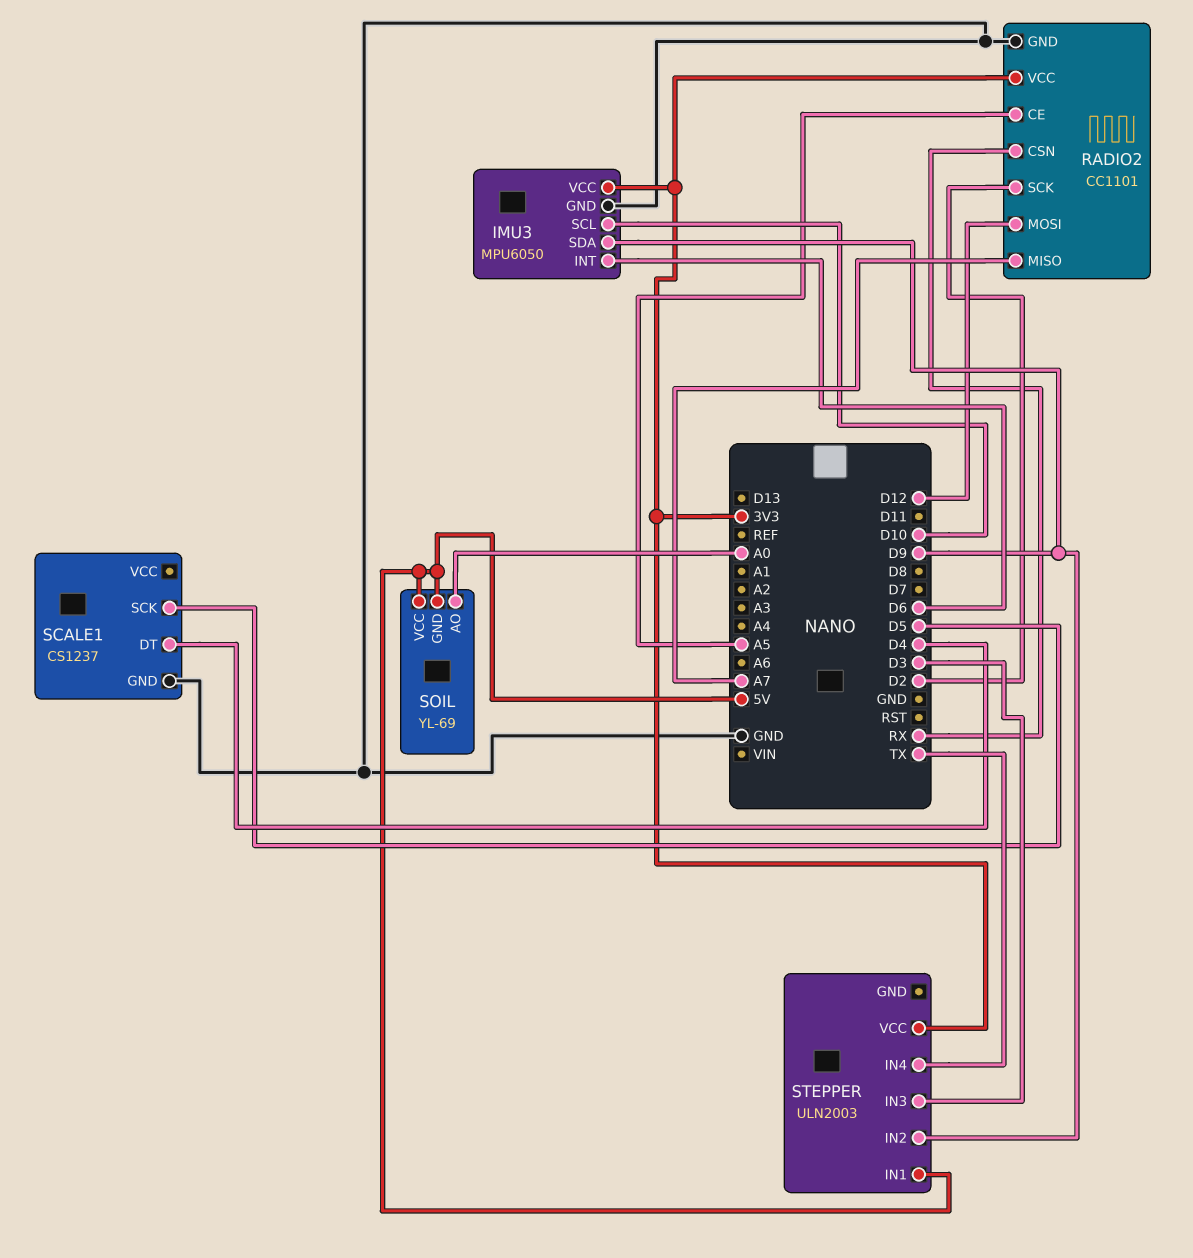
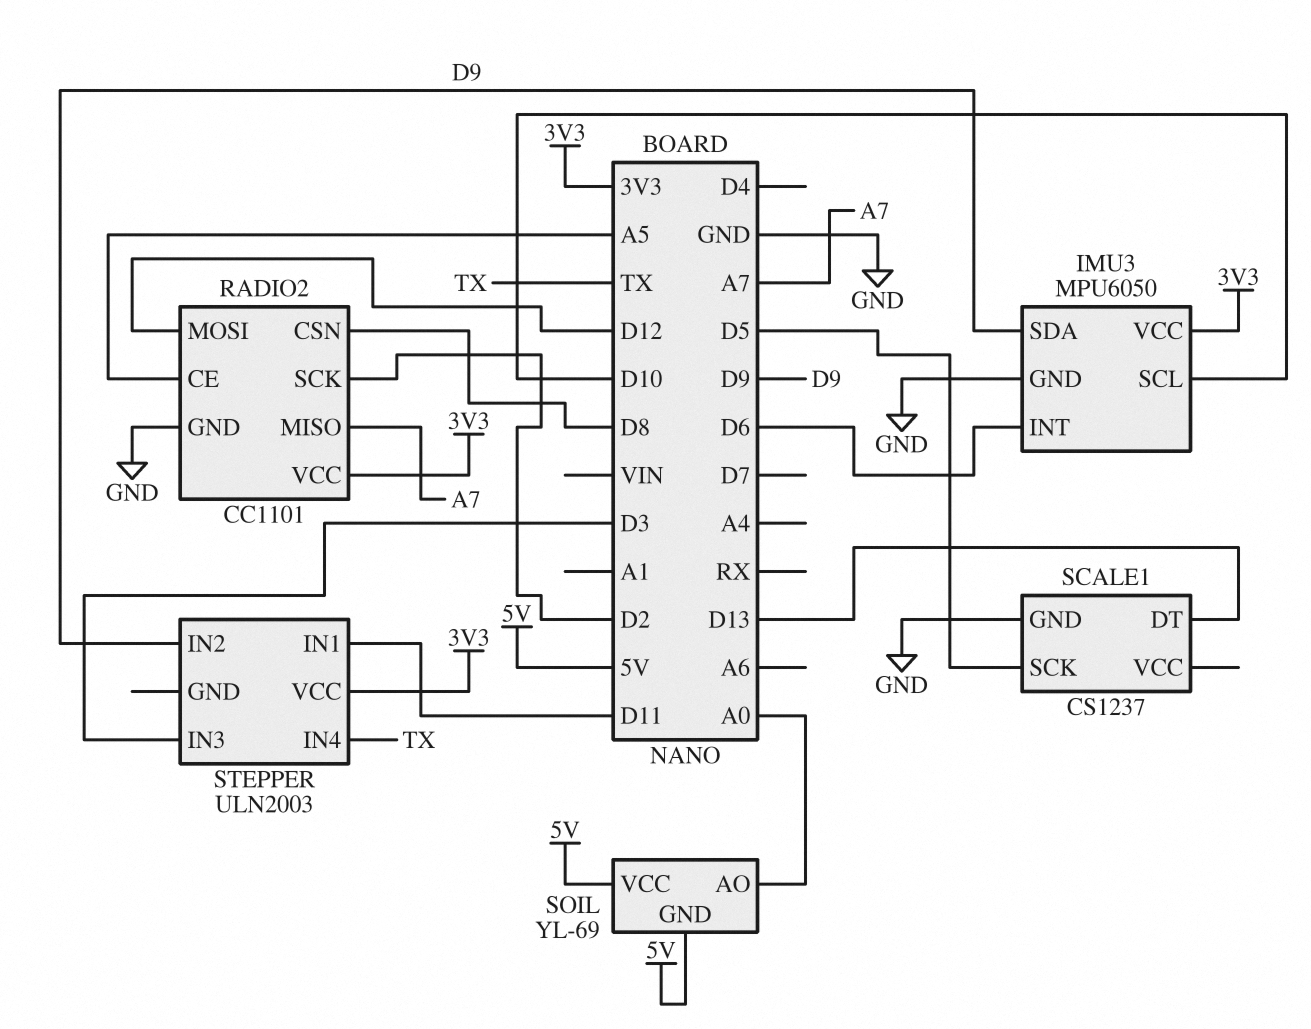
RADIO2 pin CSN: RX -> D8
SCALE1 pin DT: D4 -> D13
STEPPER pin IN1: 5V -> D11

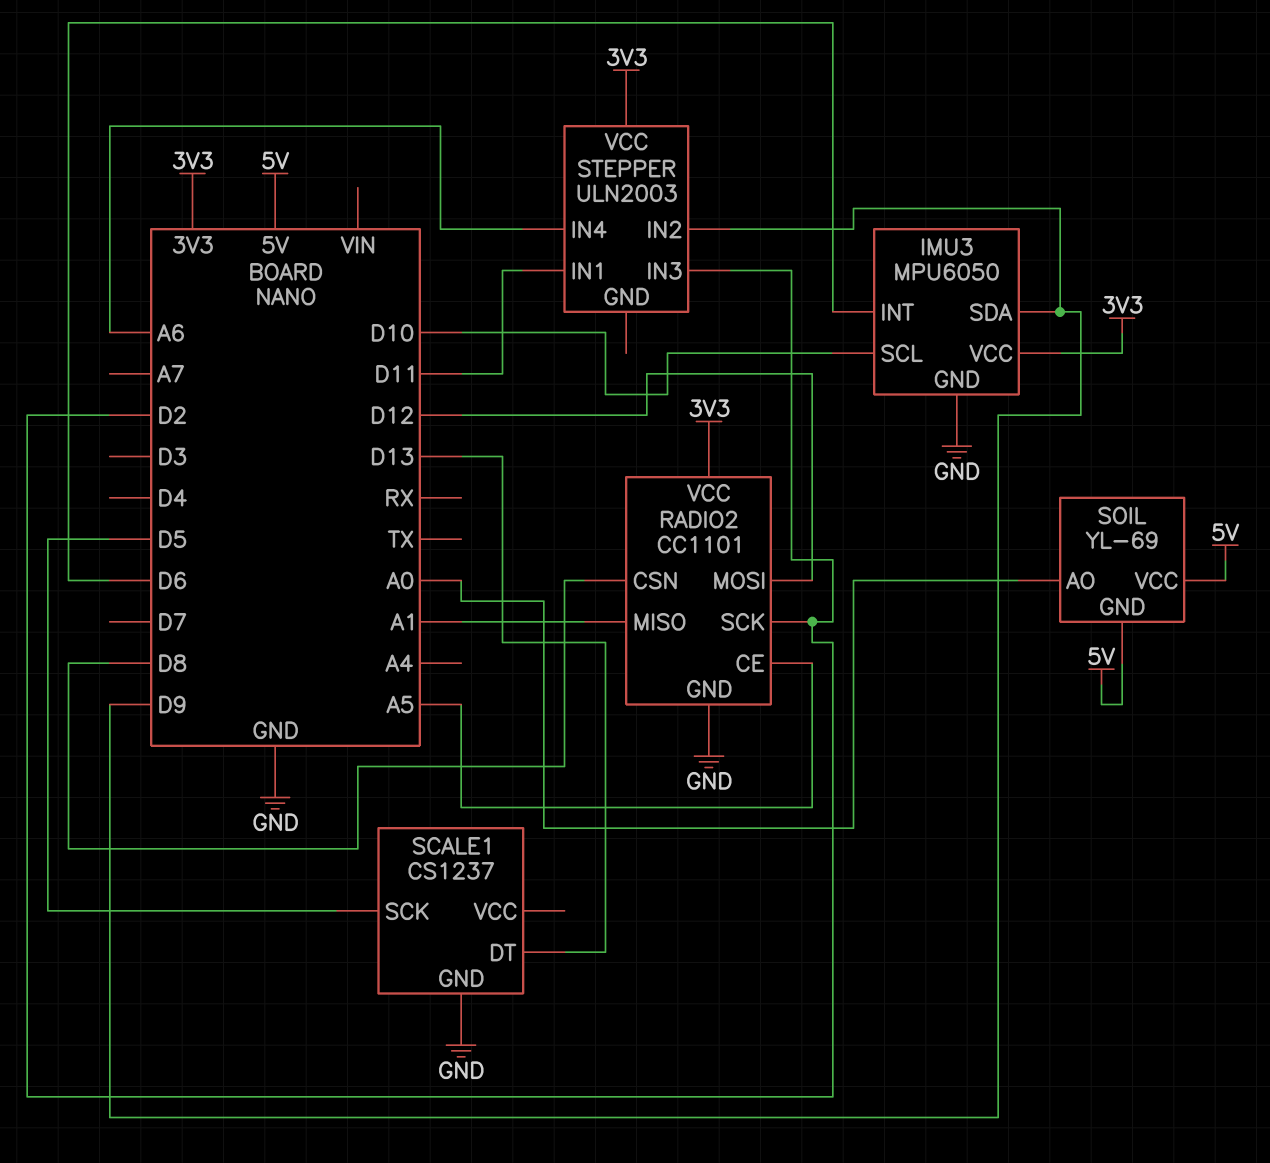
RADIO2 pin MISO: A7 -> A1
STEPPER pin IN3: D3 -> D2
STEPPER pin IN4: TX -> A6

